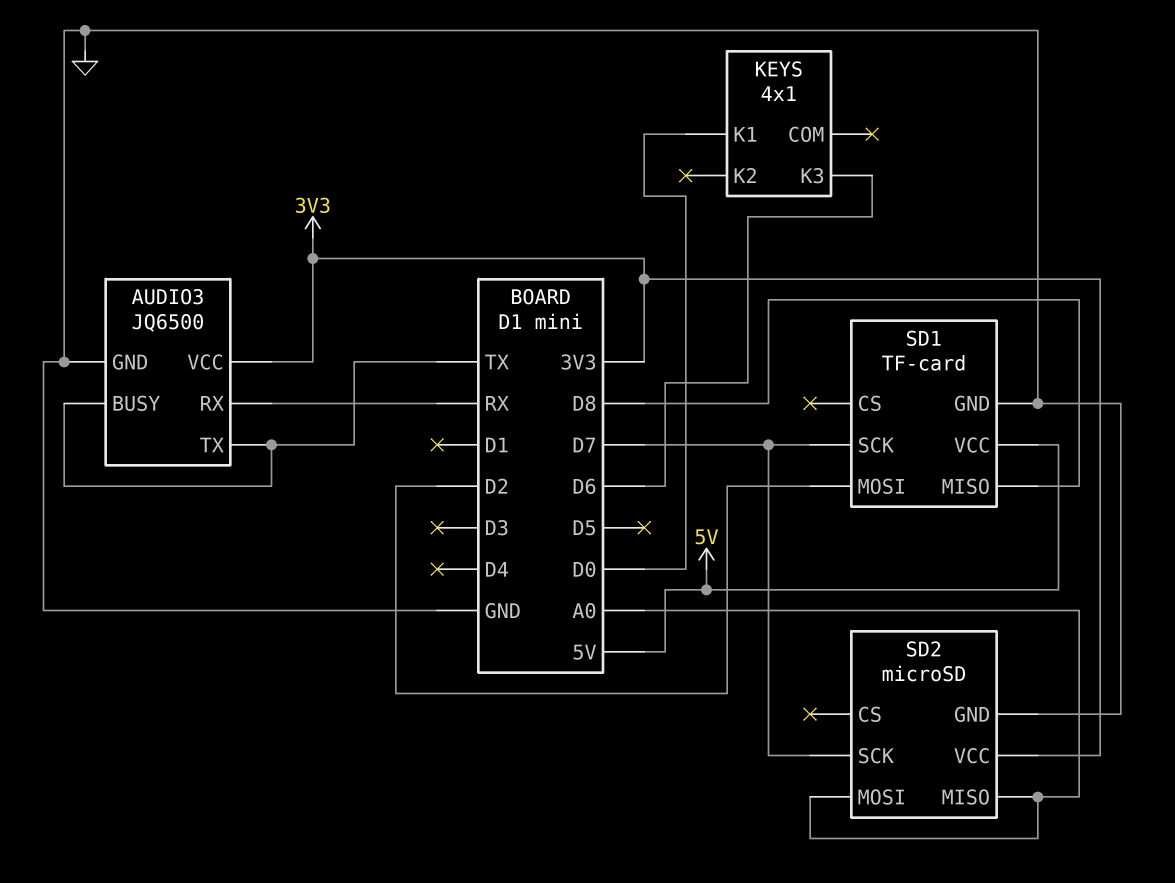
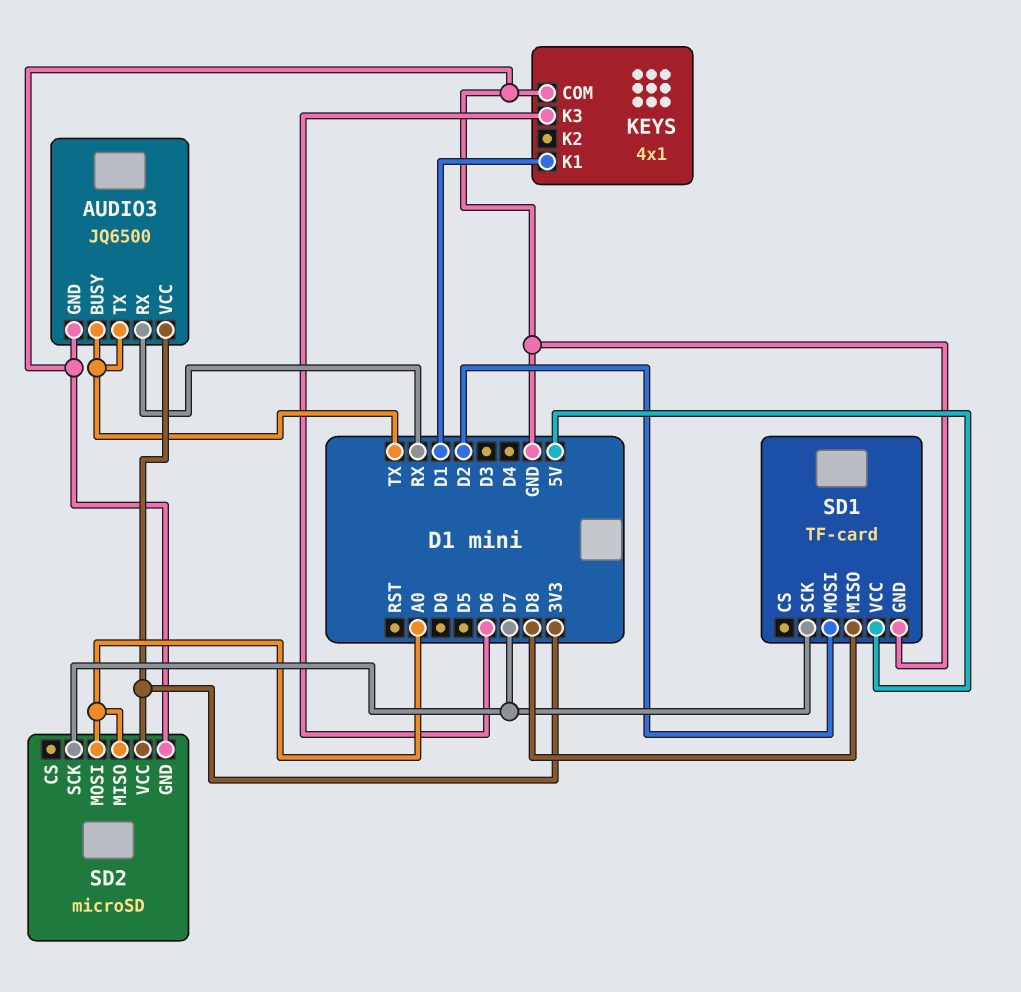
KEYS pin COM: none -> GND
KEYS pin K1: D0 -> D1

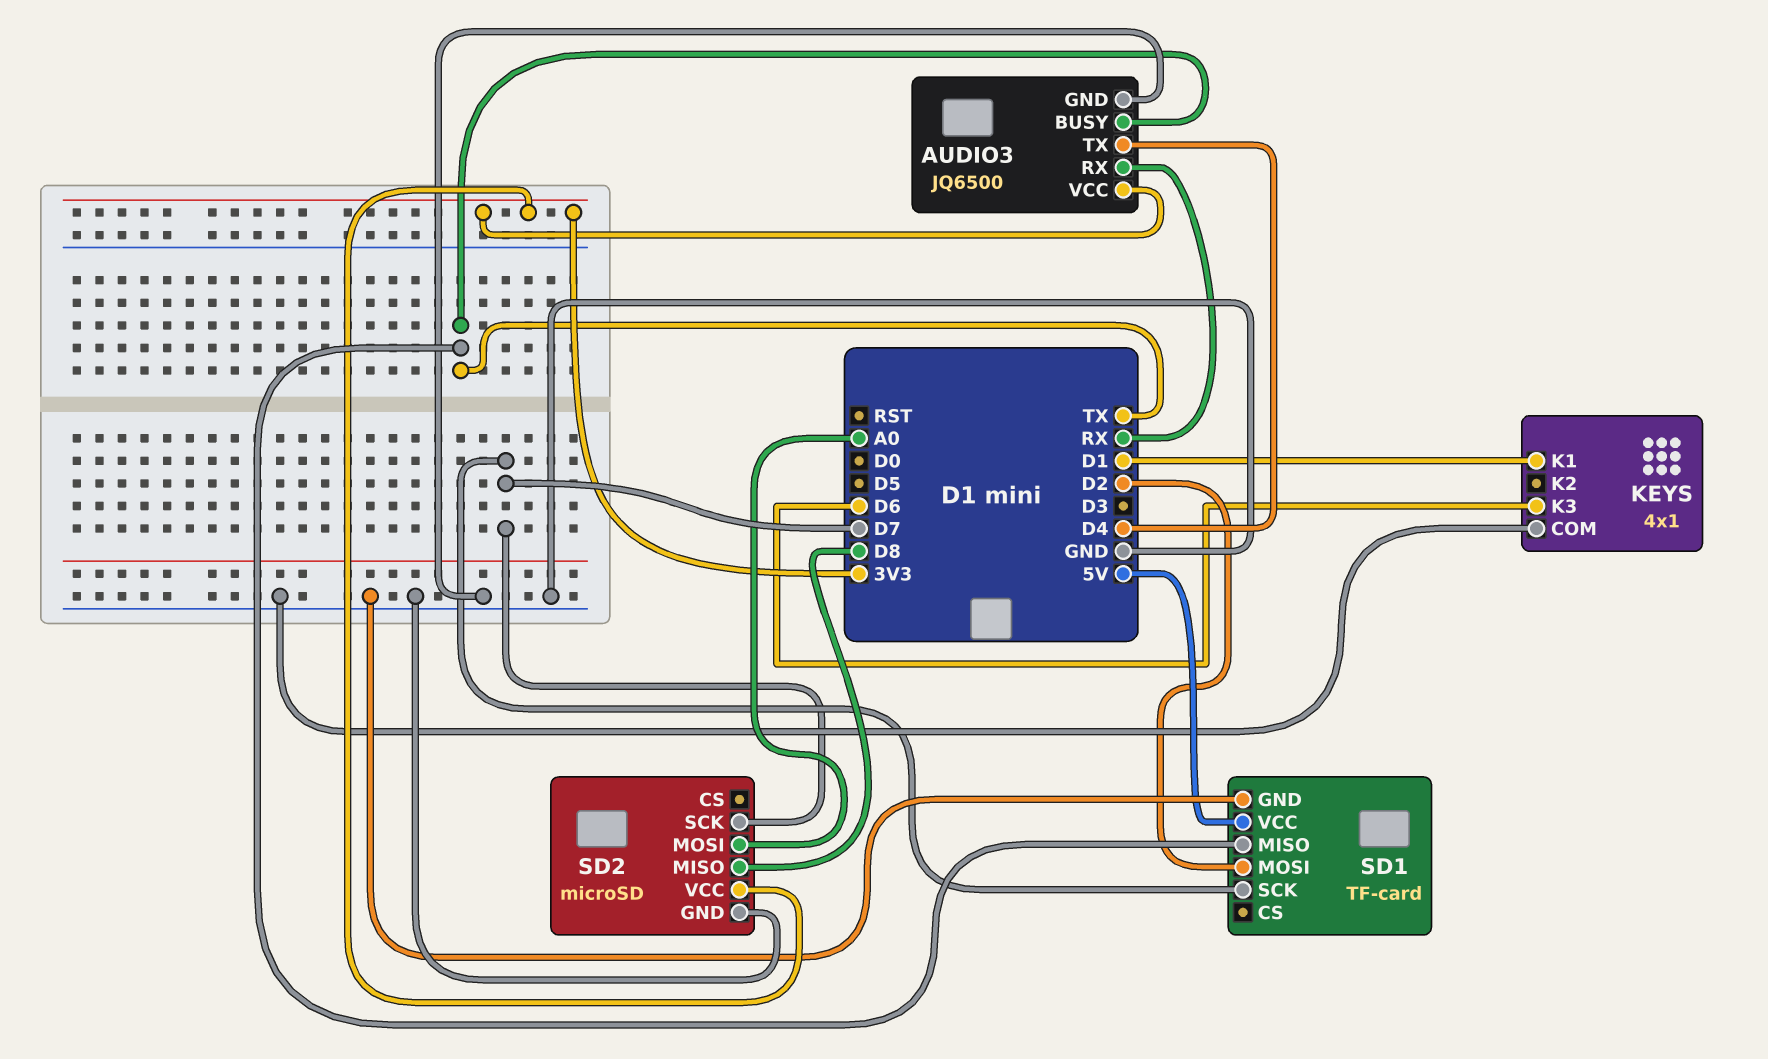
AUDIO3 pin TX: TX -> D4
SD1 pin MISO: D8 -> TX
SD2 pin MISO: A0 -> D8

